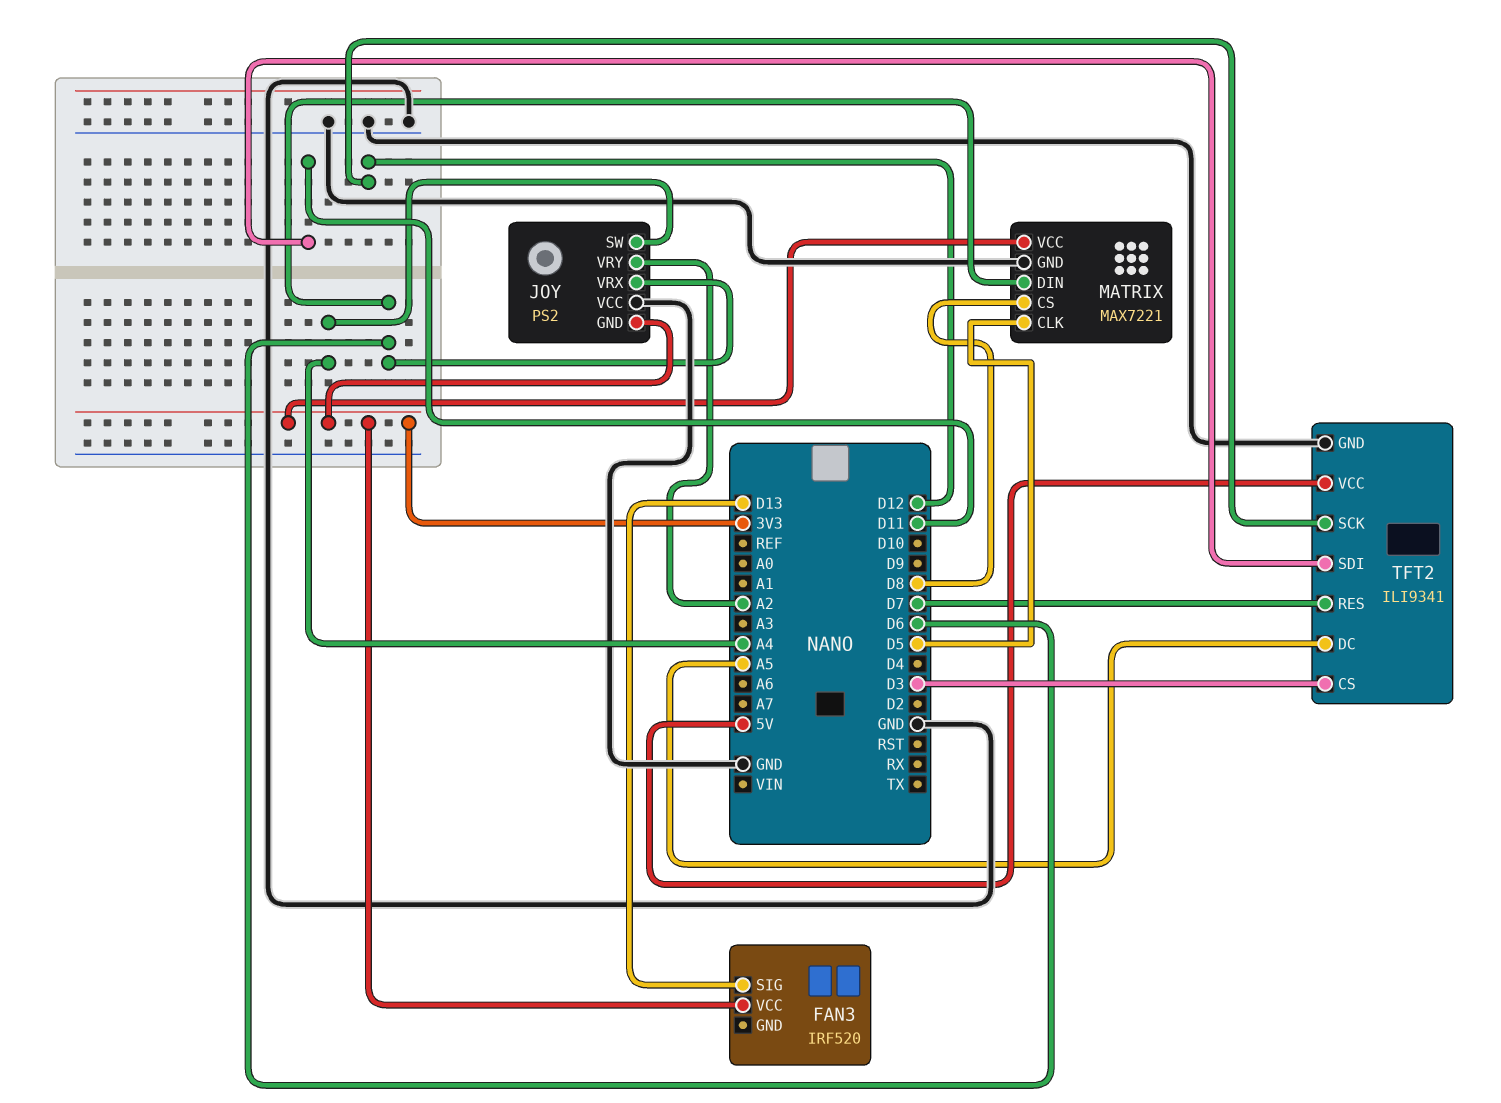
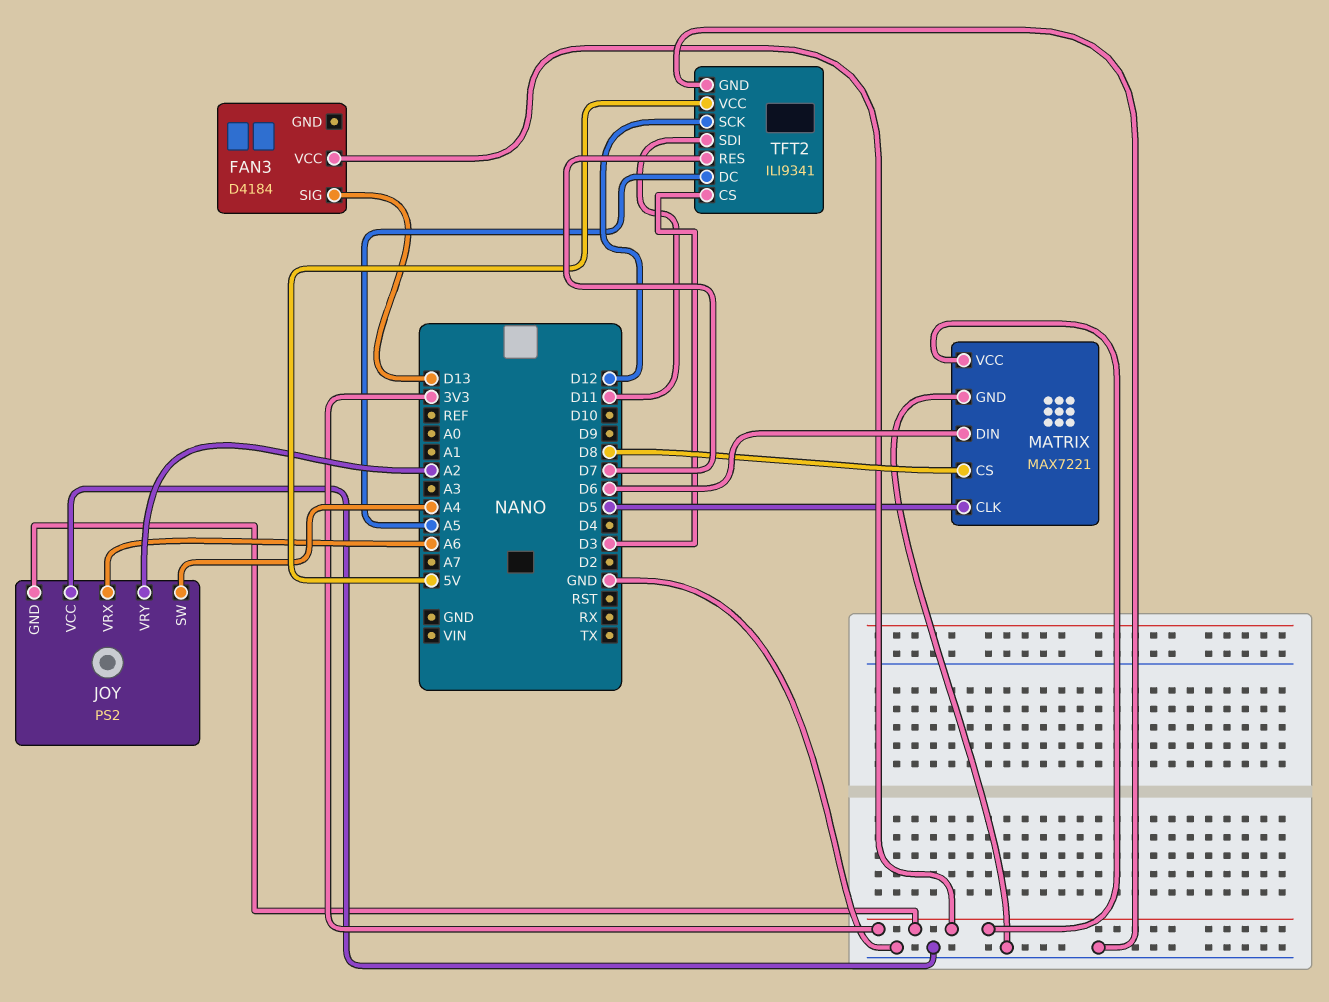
FAN3: IRF520 -> D4184
JOY pin VRX: D6 -> A6

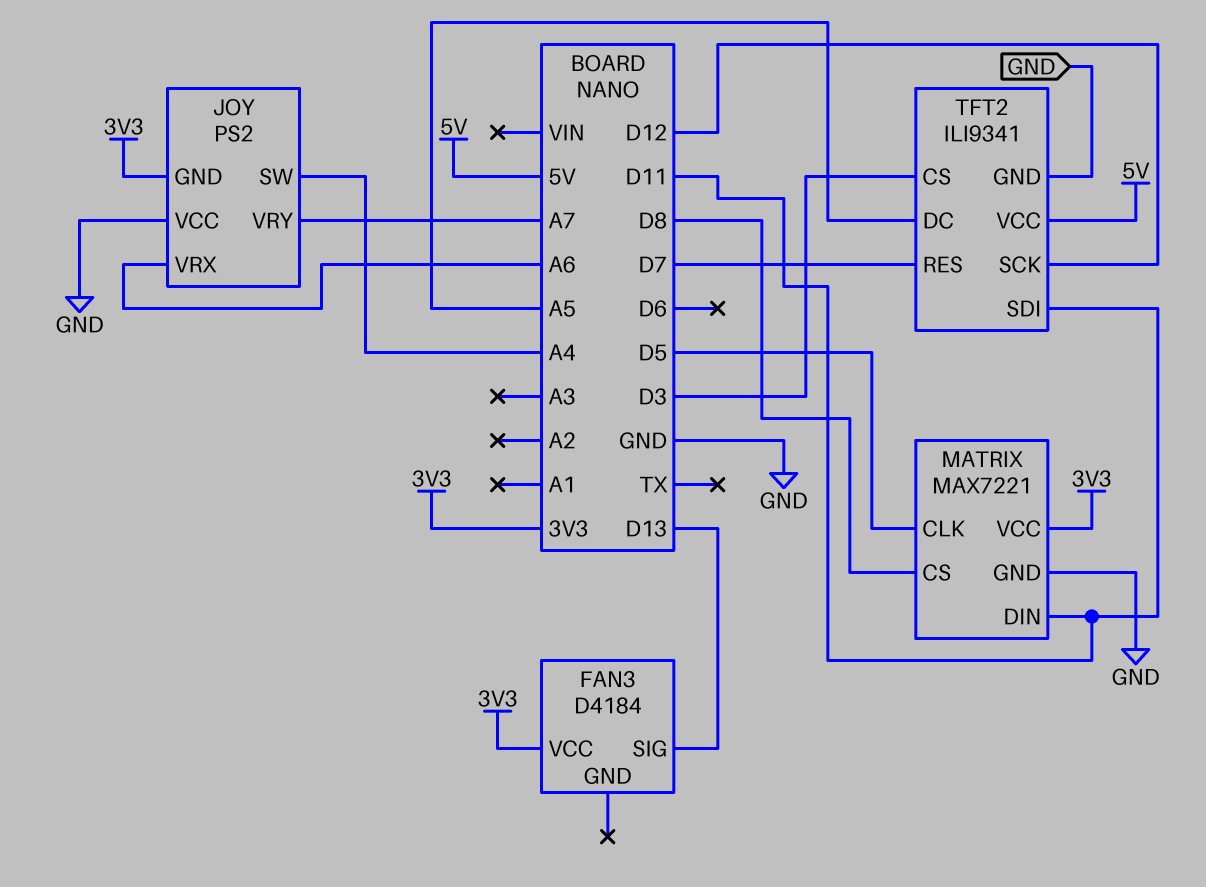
JOY pin VRY: A2 -> A7
MATRIX pin DIN: D6 -> D11

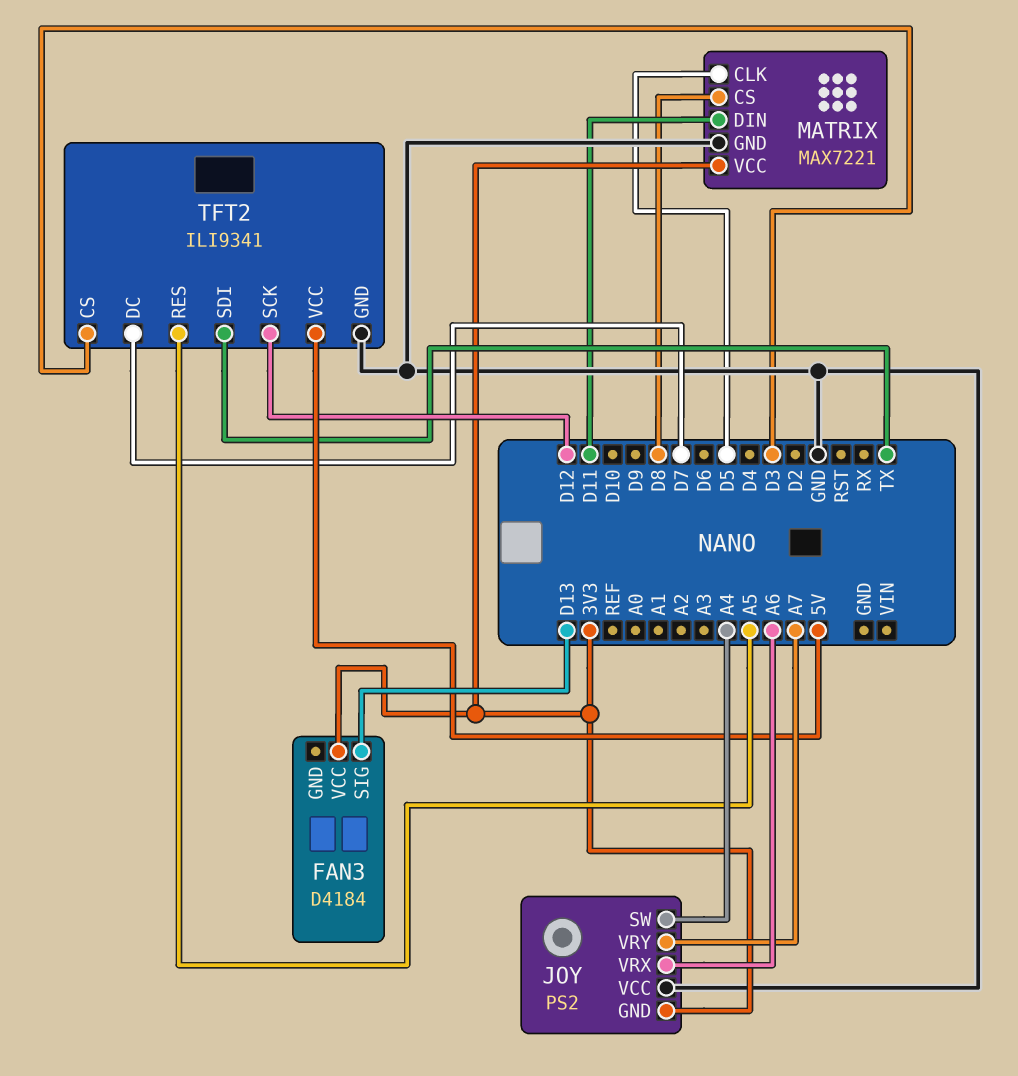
TFT2 pin DC: A5 -> D7
TFT2 pin RES: D7 -> A5
TFT2 pin SDI: D11 -> TX

